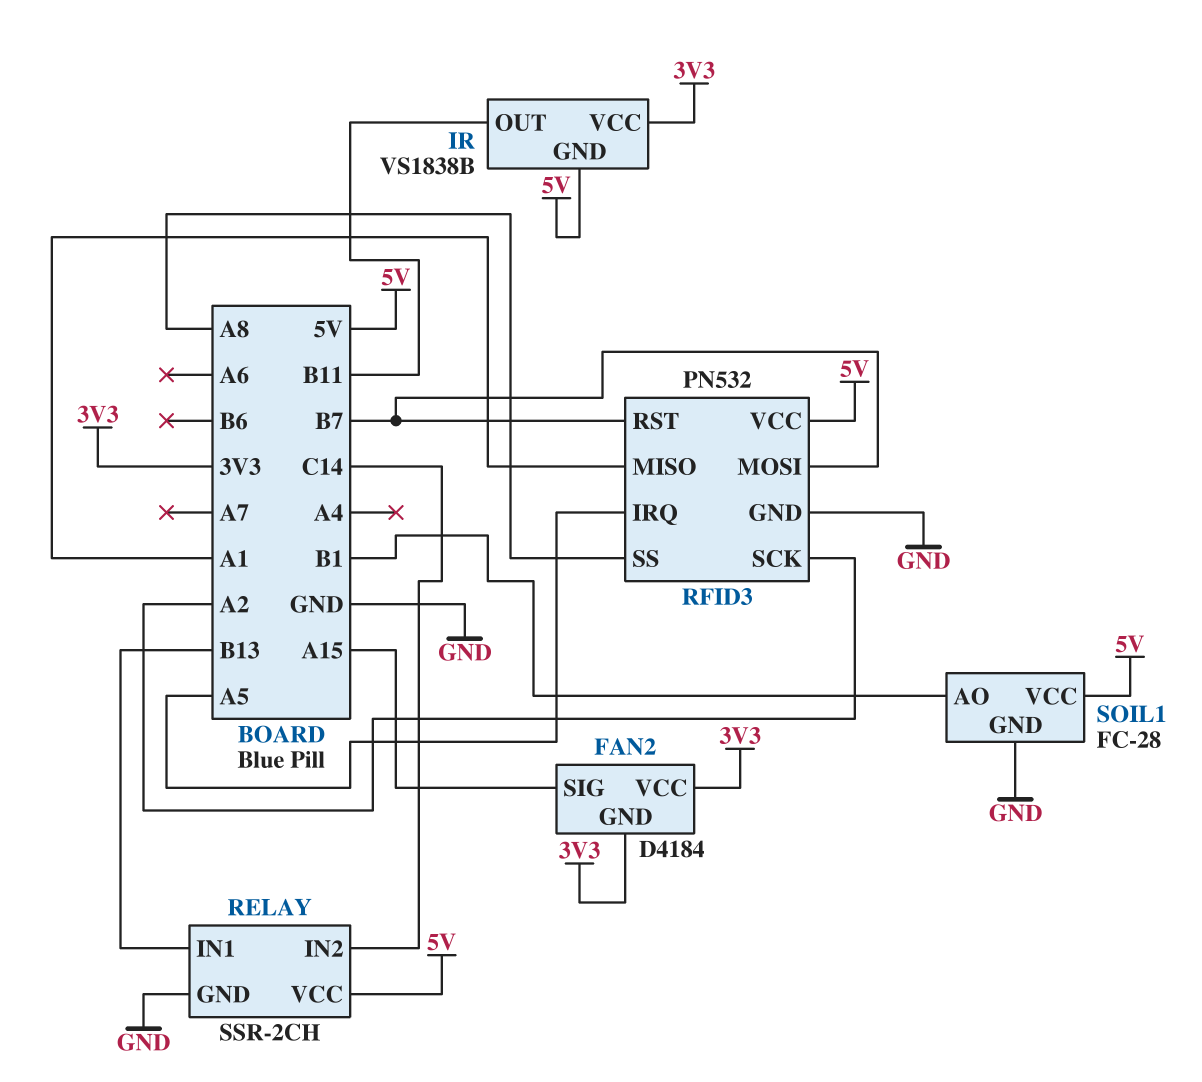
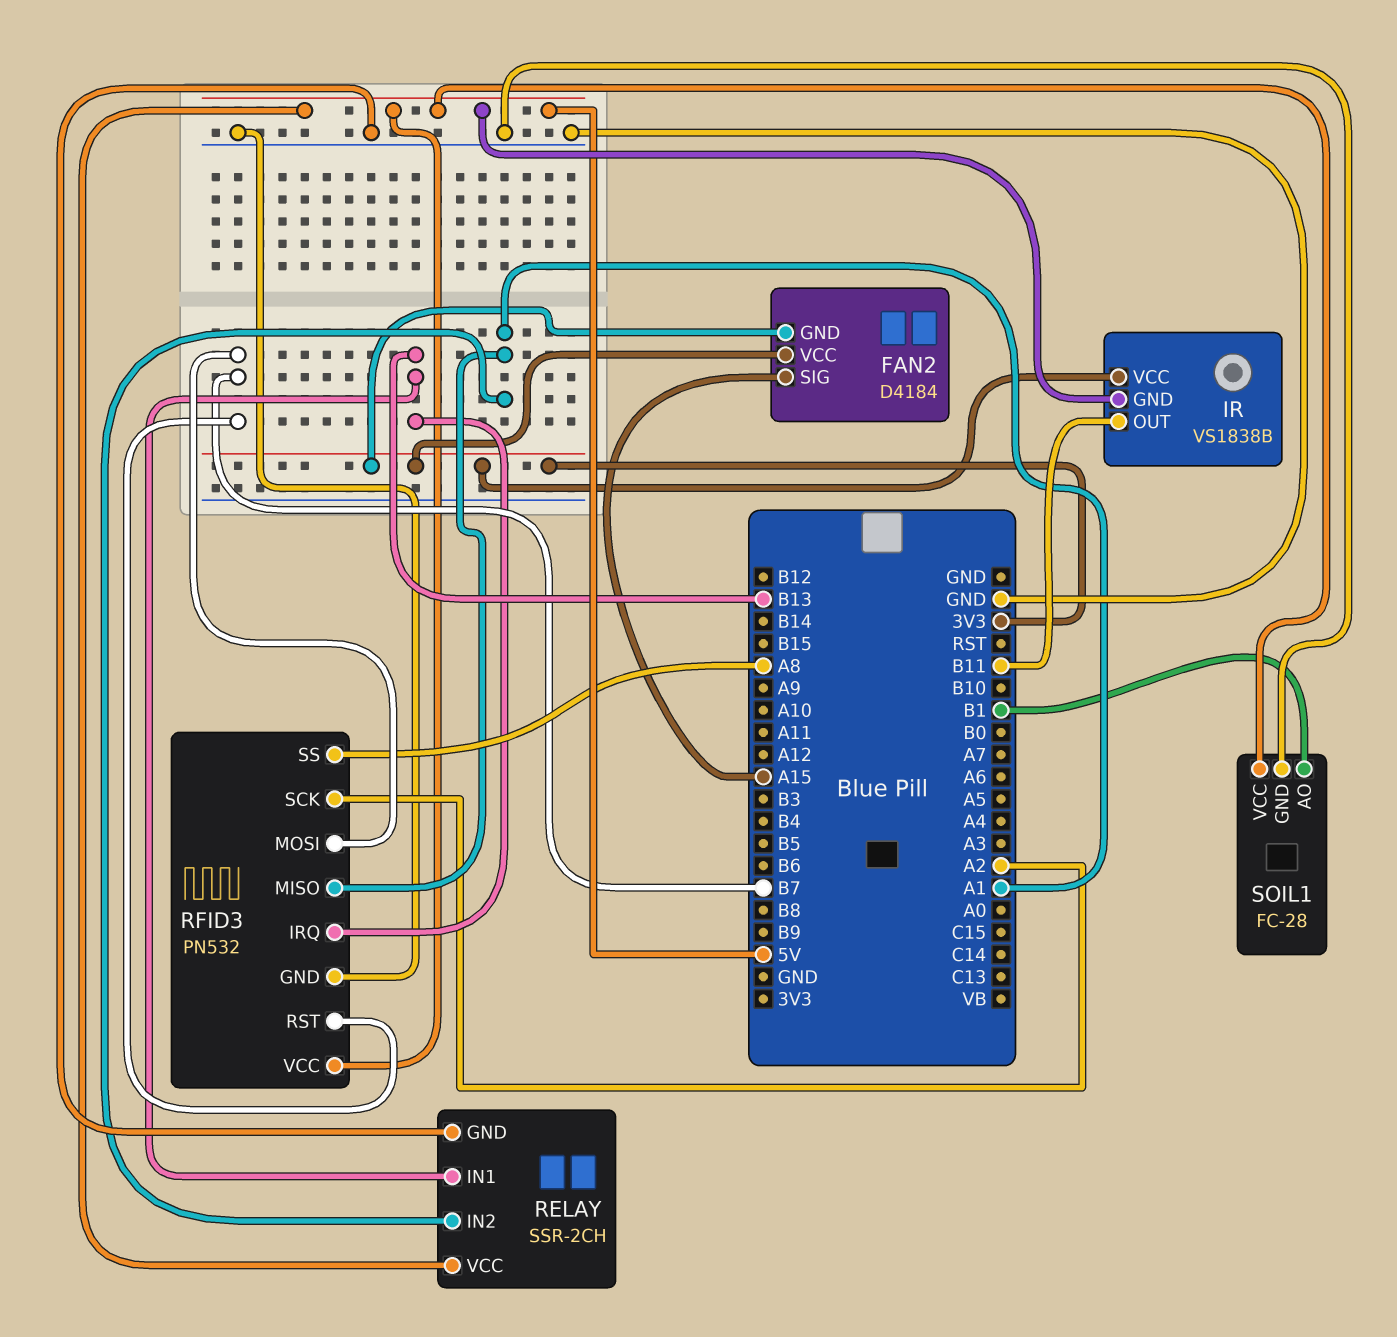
RELAY pin IN2: C14 -> A1
RFID3 pin IRQ: A5 -> B13

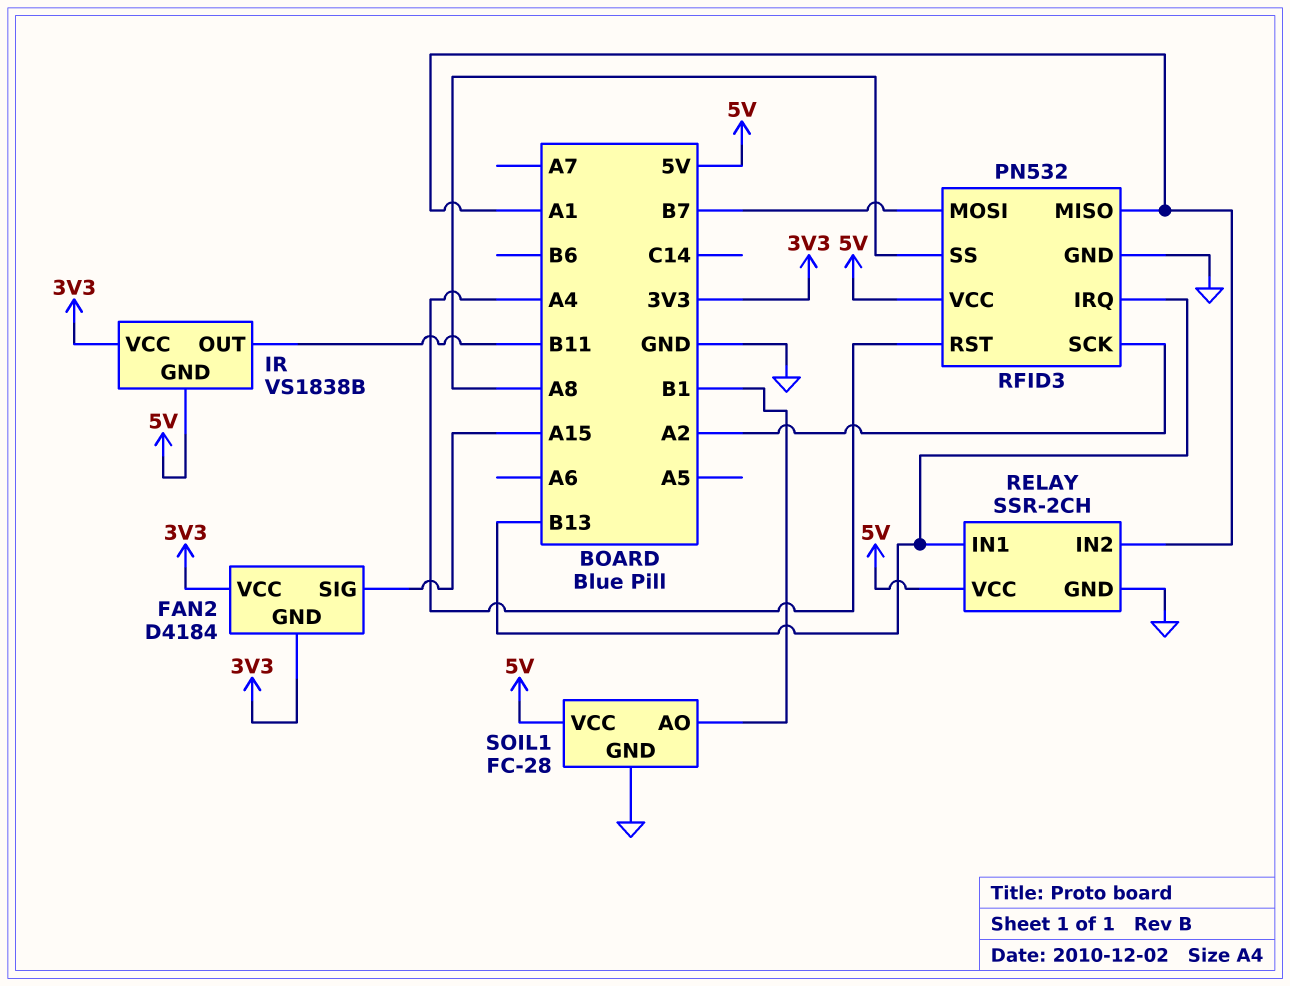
RFID3 pin RST: B7 -> A4

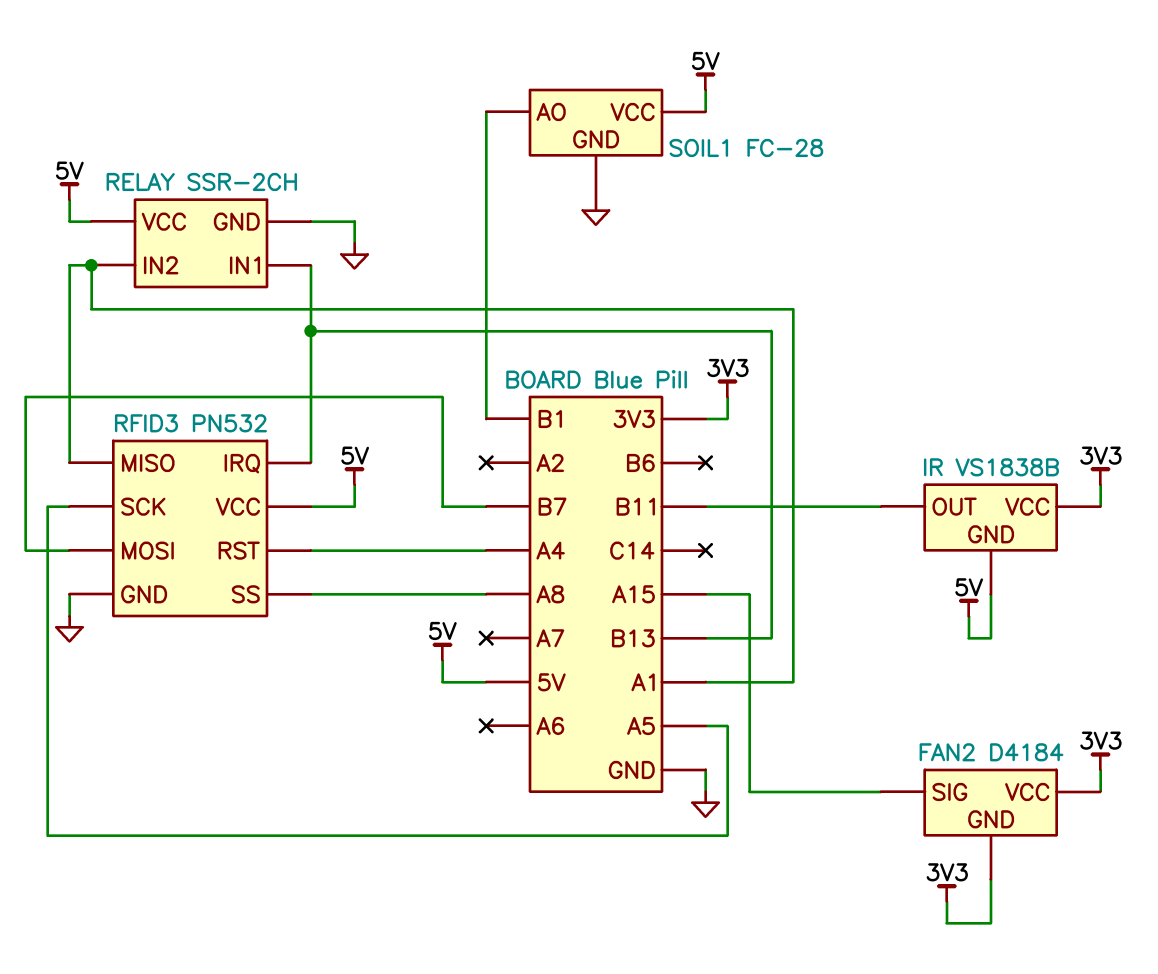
RFID3 pin SCK: A2 -> A5

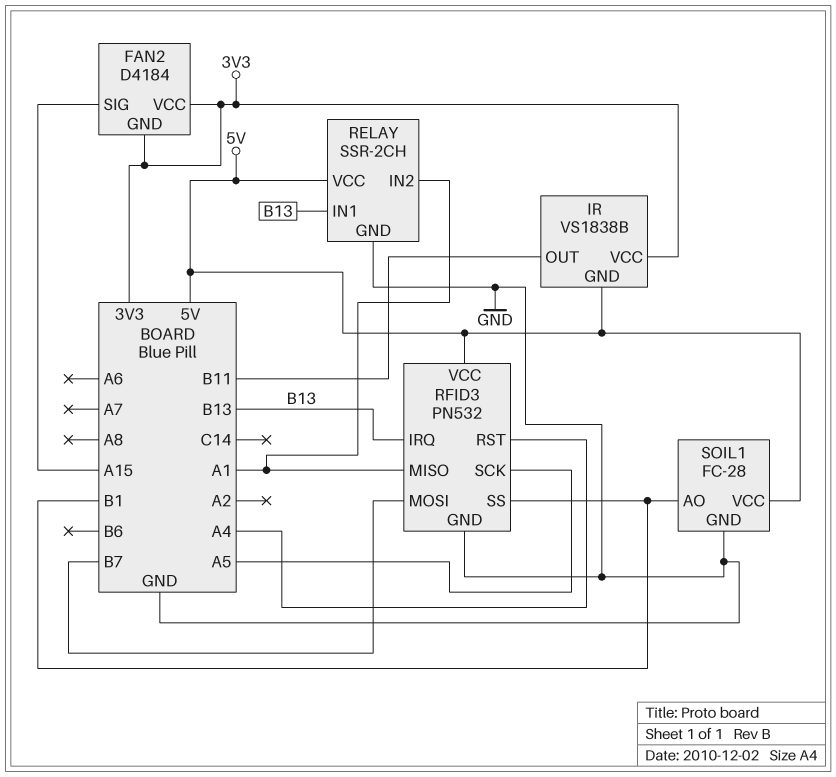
RFID3 pin SS: A8 -> B1

